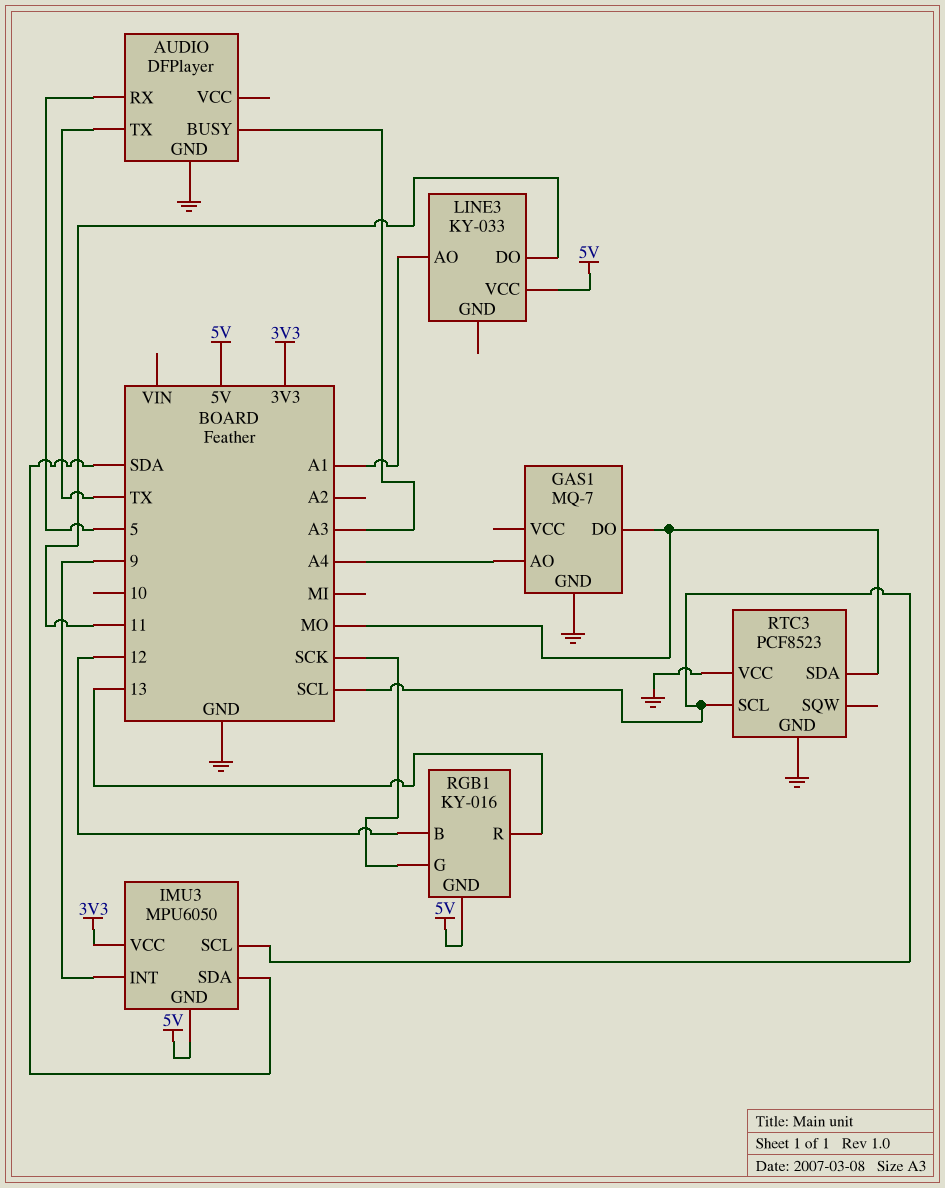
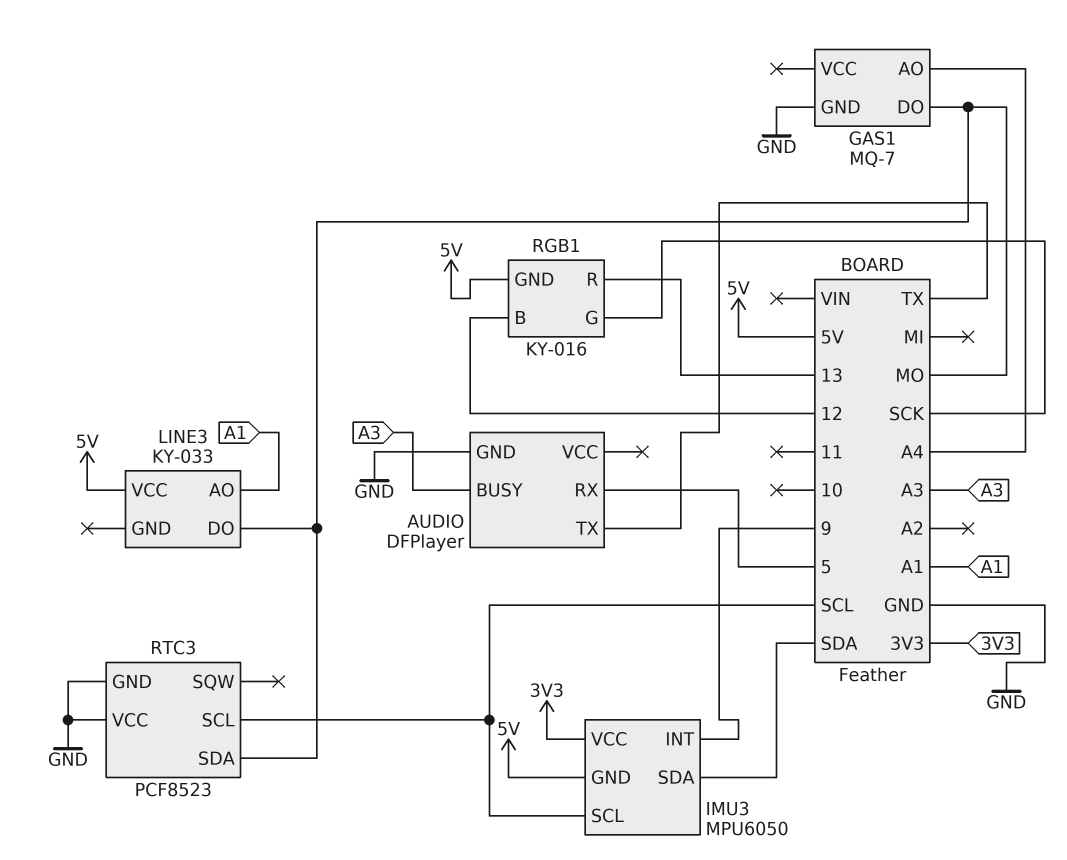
LINE3 pin DO: 11 -> MO

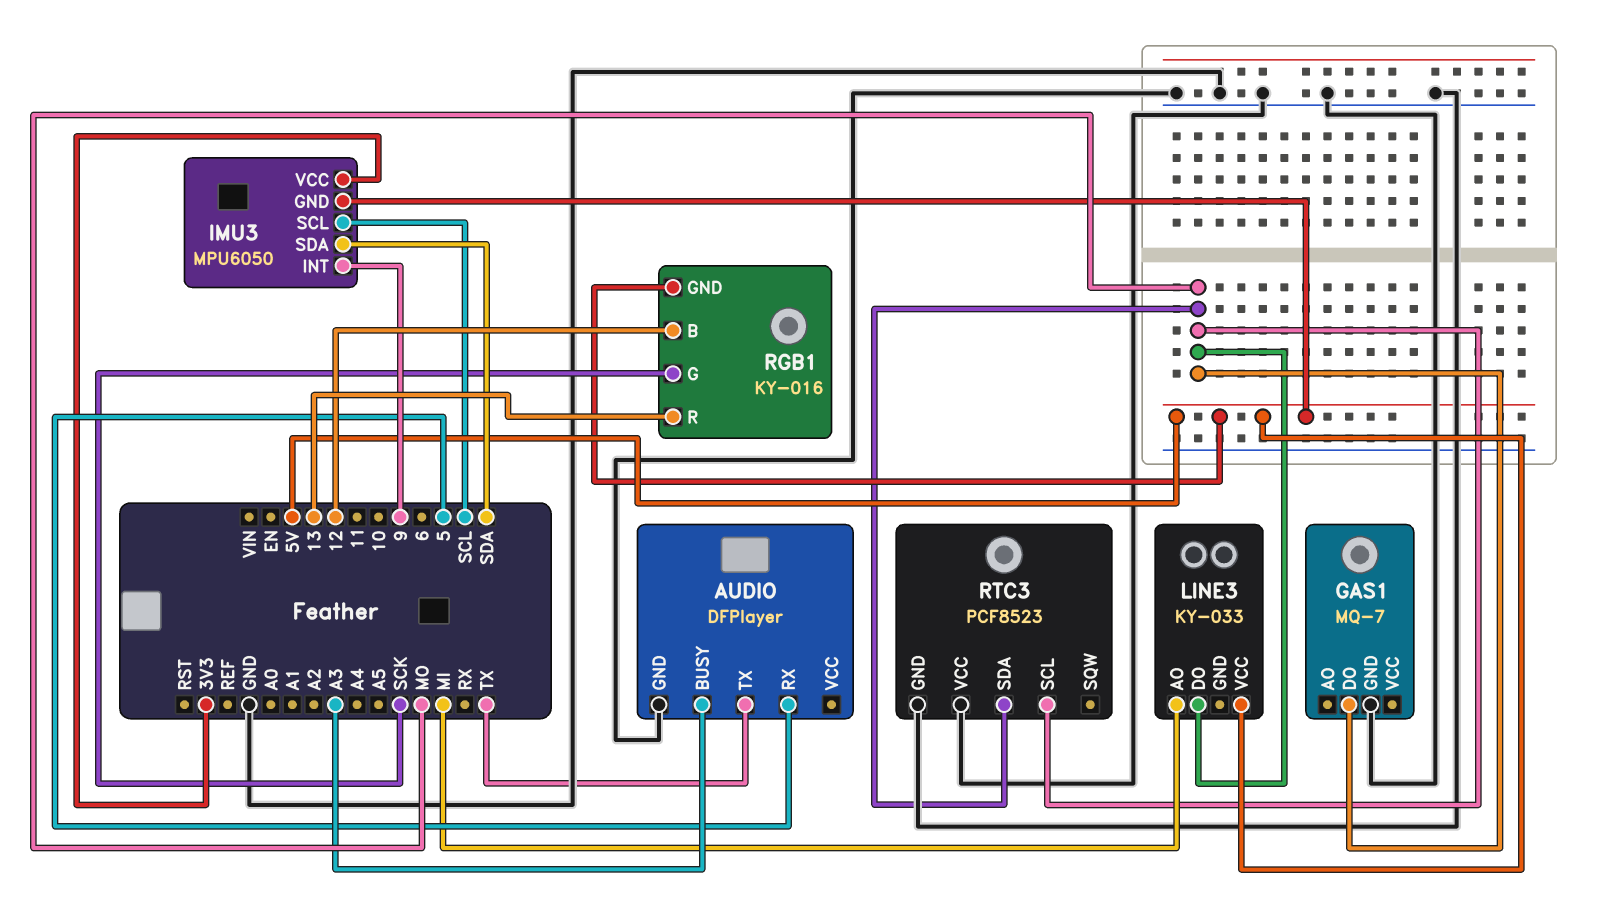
GAS1 pin AO: A4 -> none
LINE3 pin AO: A1 -> MI
RTC3 pin SCL: SCL -> MO

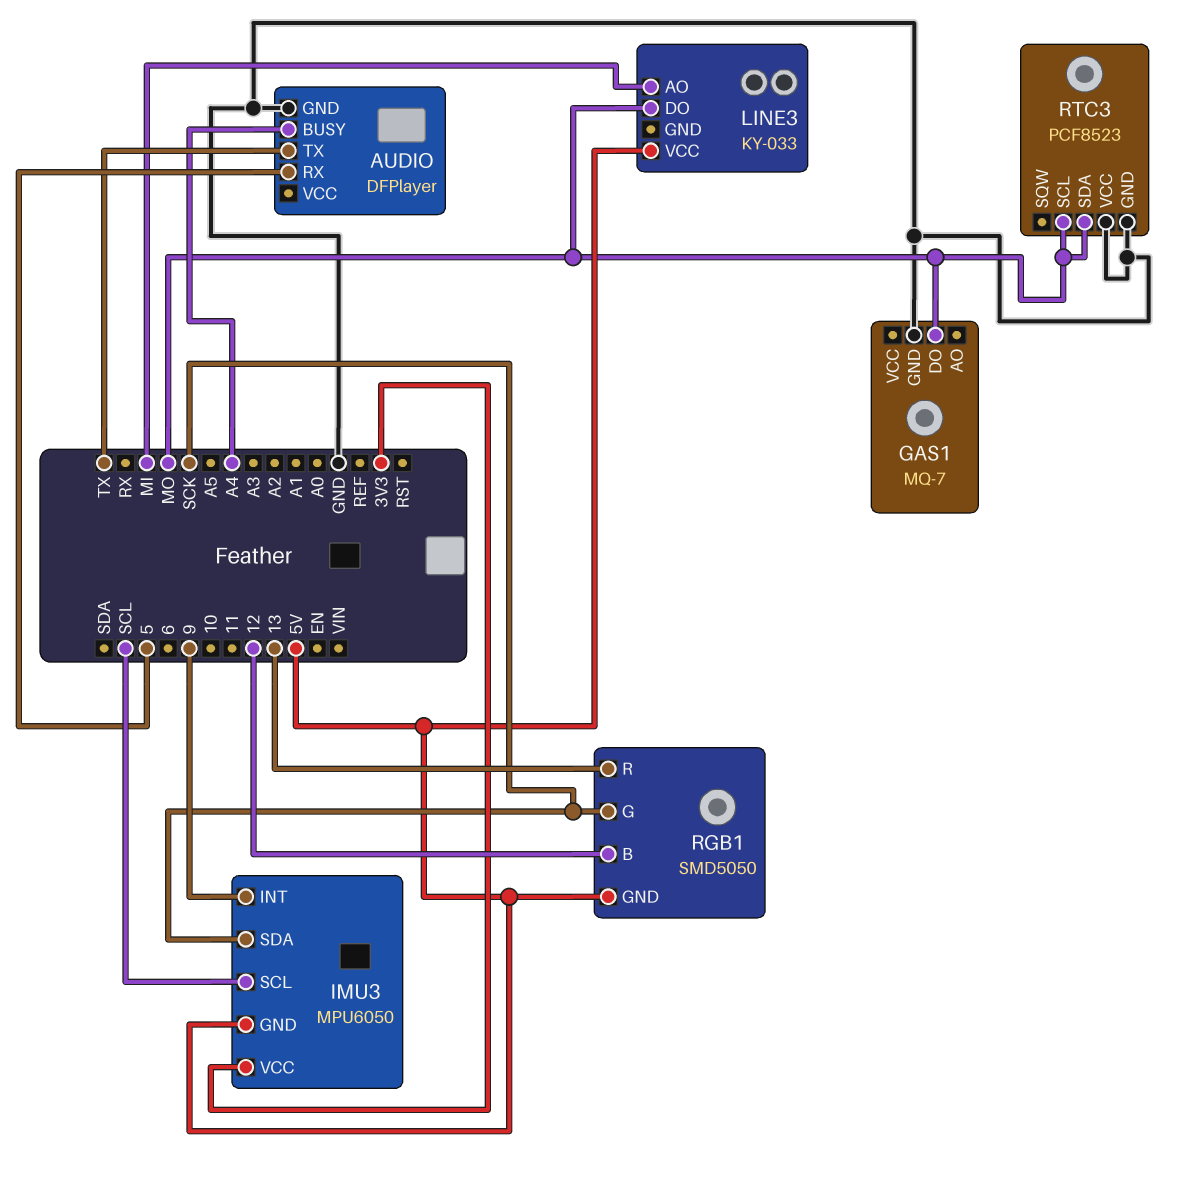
AUDIO pin BUSY: A3 -> A4
IMU3 pin SDA: SDA -> SCK
RGB1: KY-016 -> SMD5050

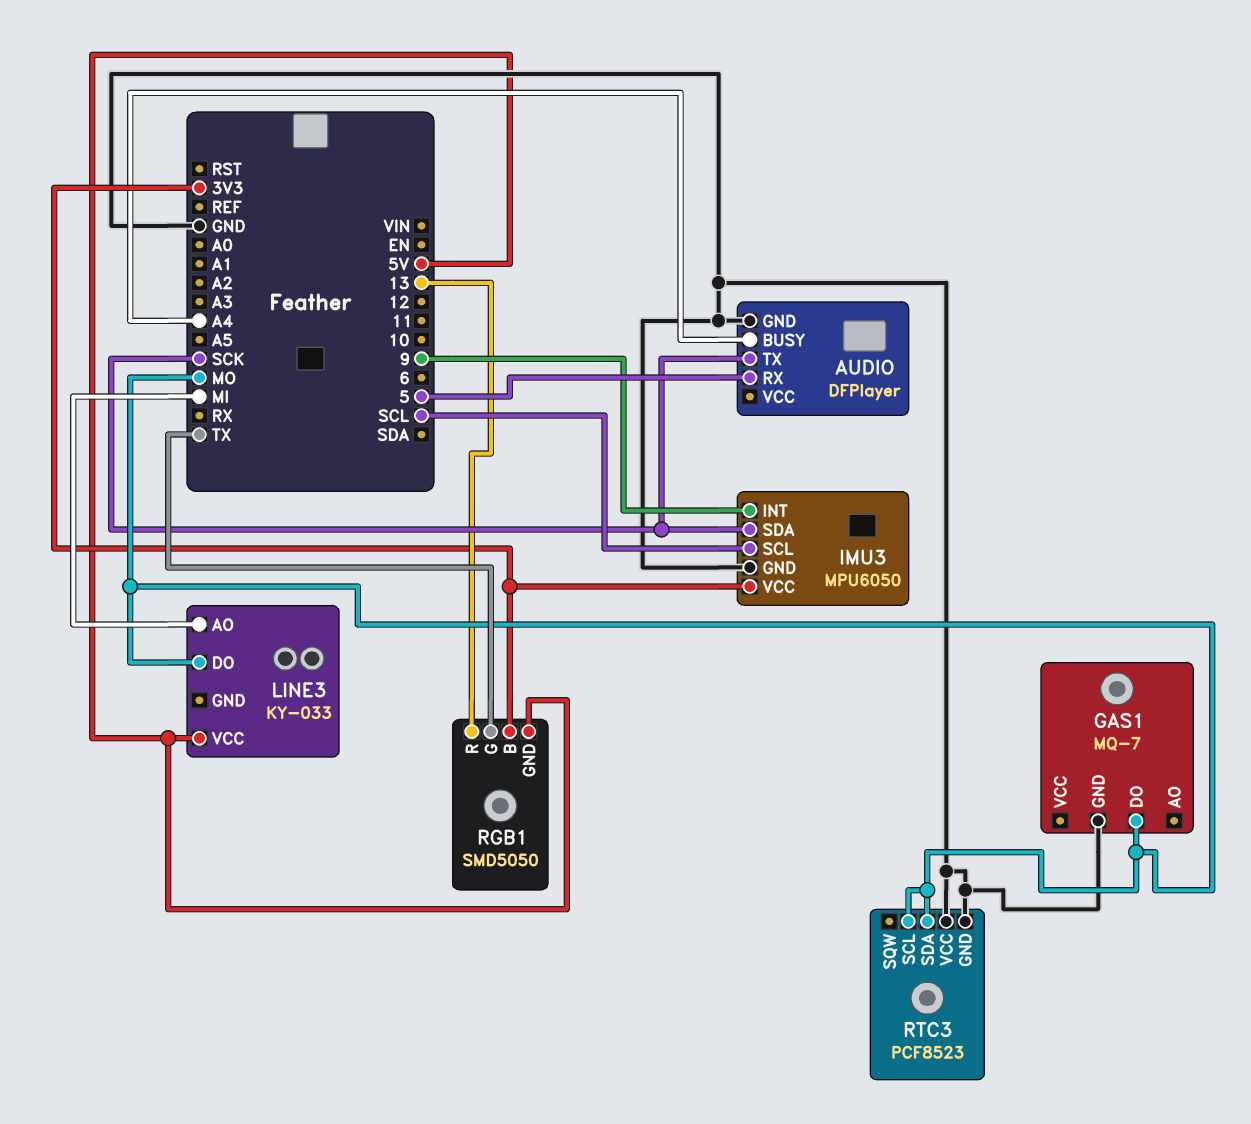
AUDIO pin TX: TX -> SCK
IMU3 pin GND: 5V -> GND
RGB1 pin B: 12 -> 3V3
RGB1 pin G: SCK -> TX

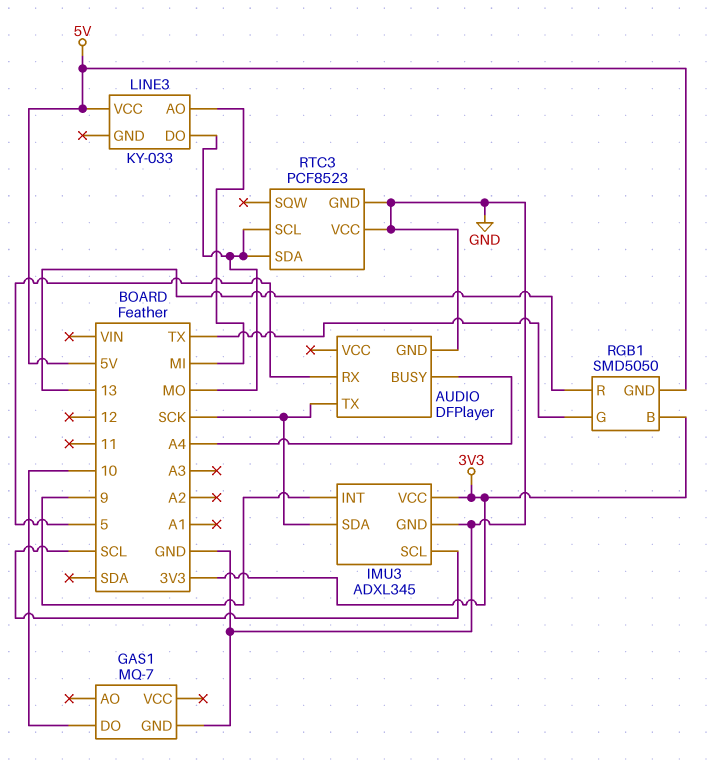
GAS1 pin DO: MO -> 10
IMU3: MPU6050 -> ADXL345

